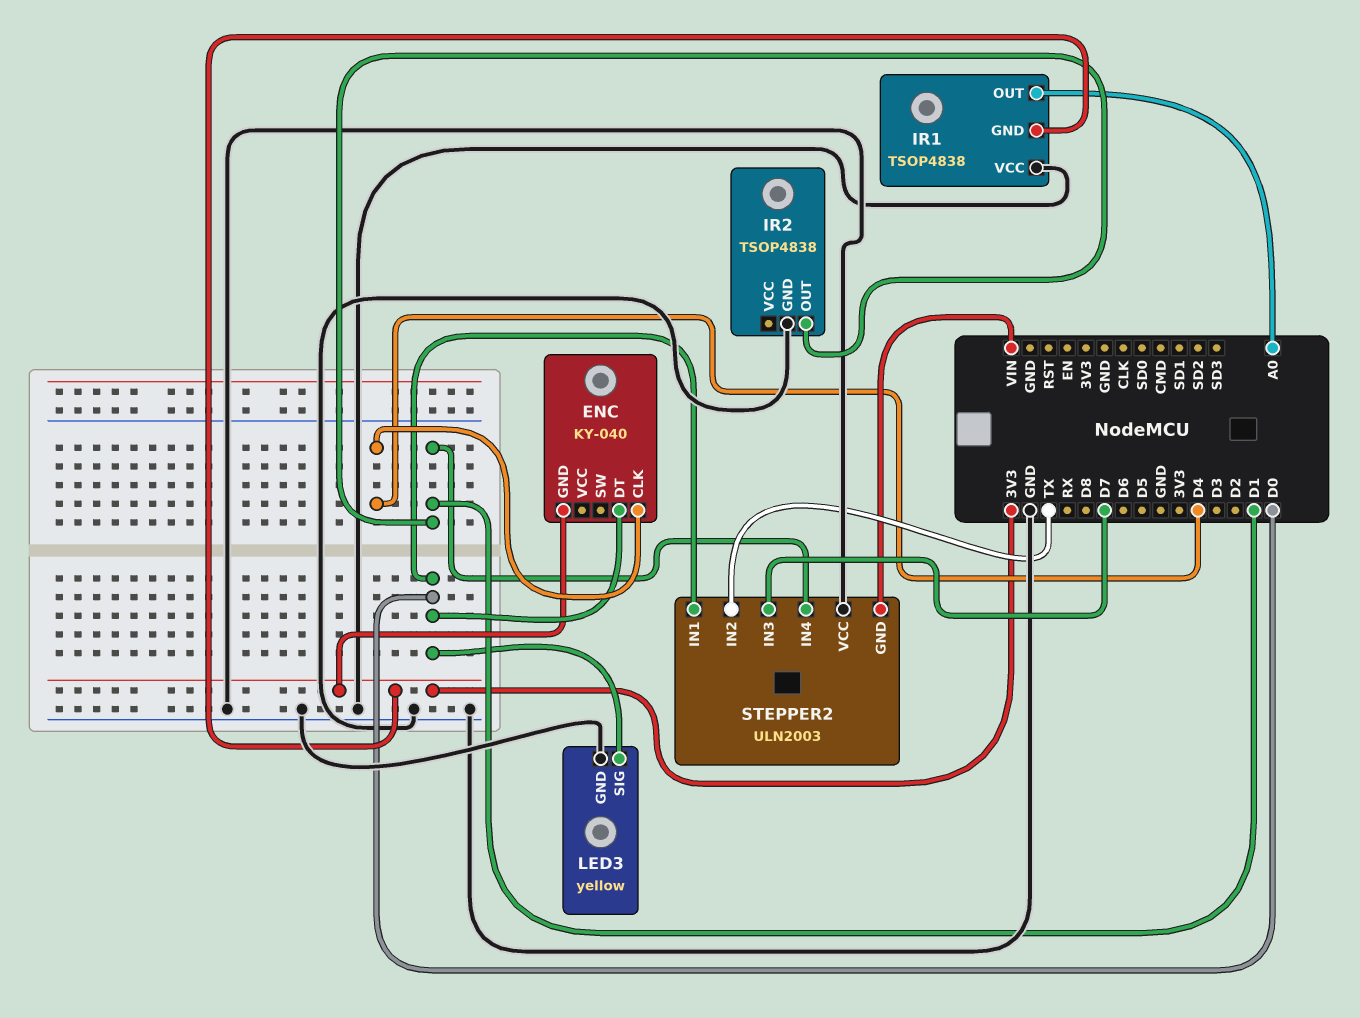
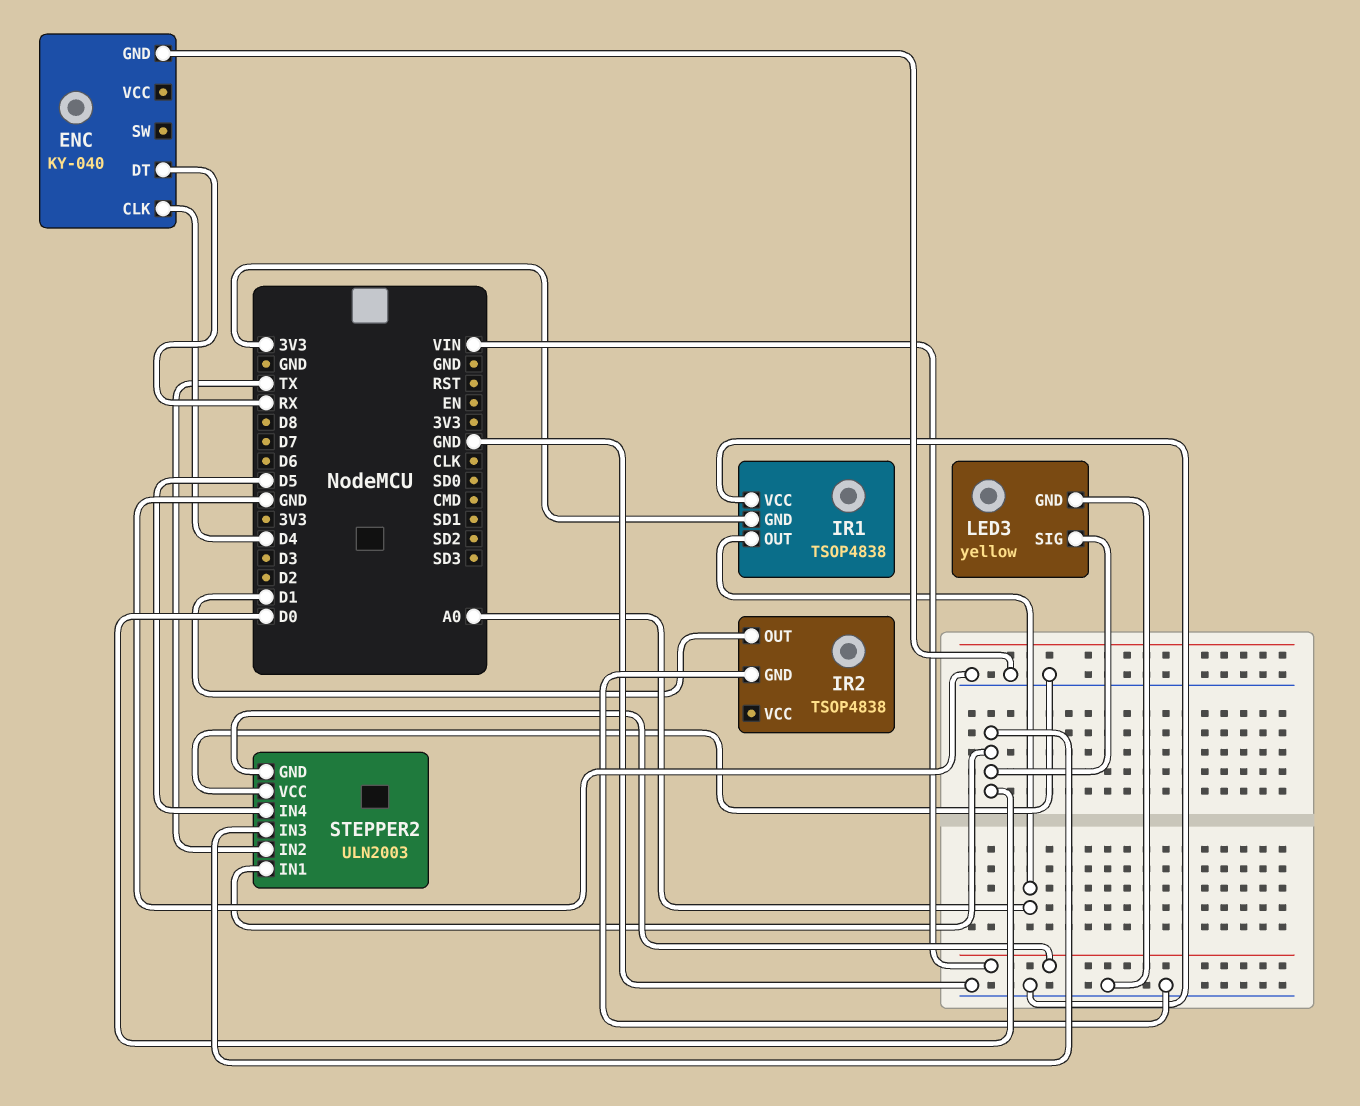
ENC pin DT: D0 -> RX
ENC pin GND: 3V3 -> GND
STEPPER2 pin IN3: D7 -> D0
STEPPER2 pin IN4: D1 -> D5

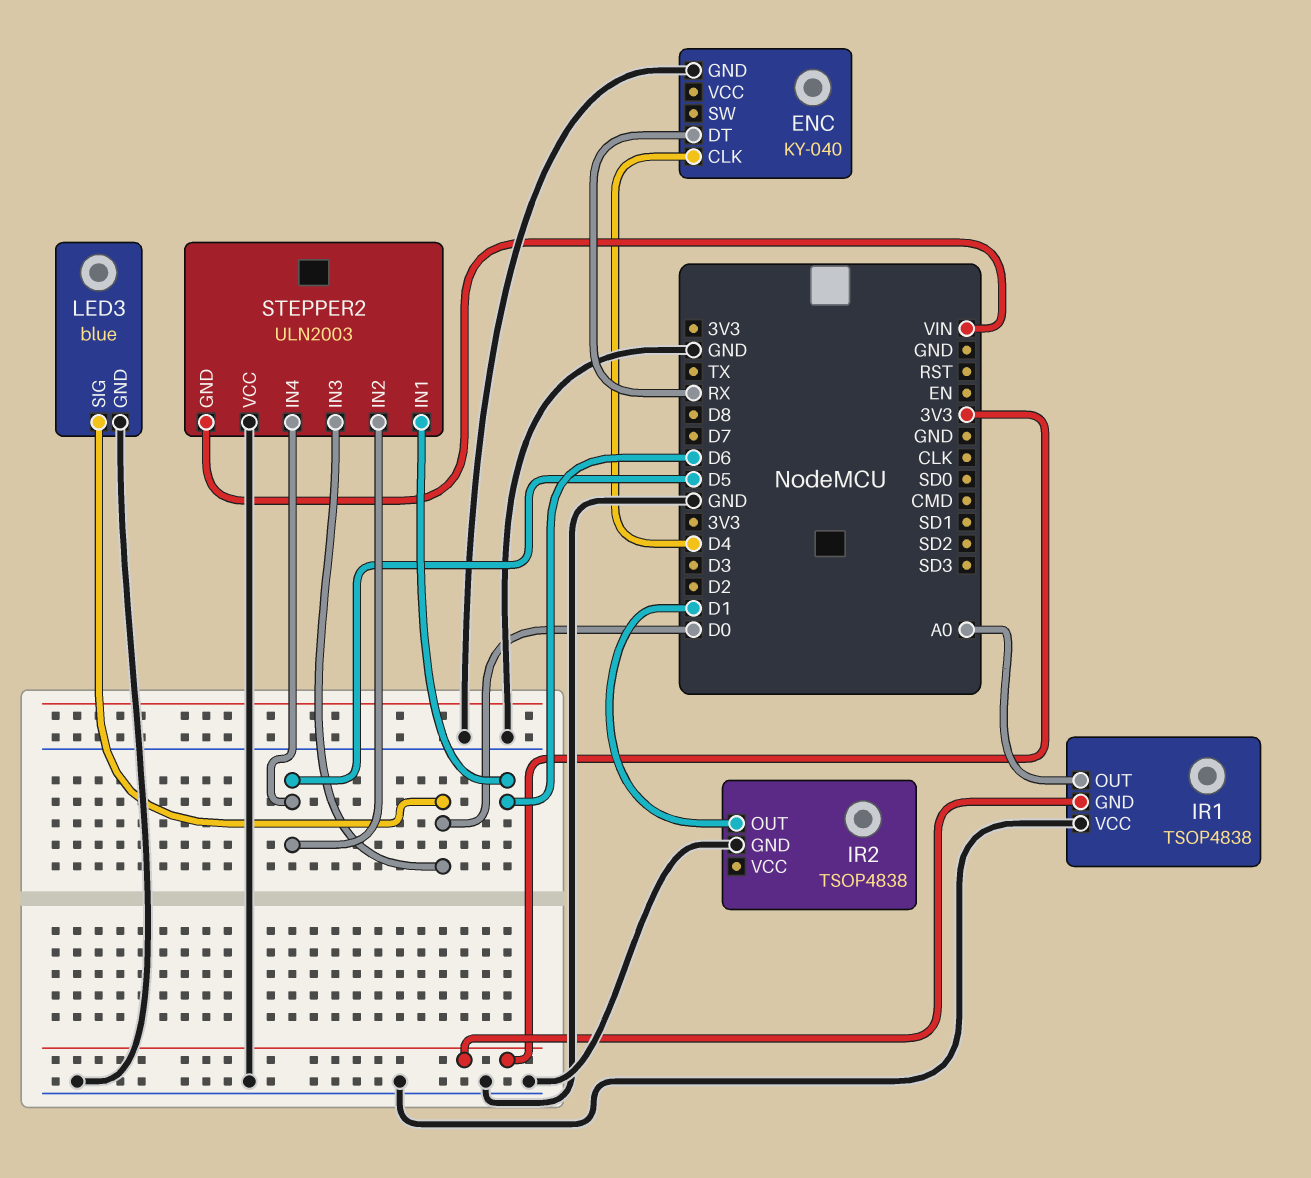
LED3: yellow -> blue
STEPPER2 pin IN1: D0 -> D6
STEPPER2 pin IN2: TX -> D5

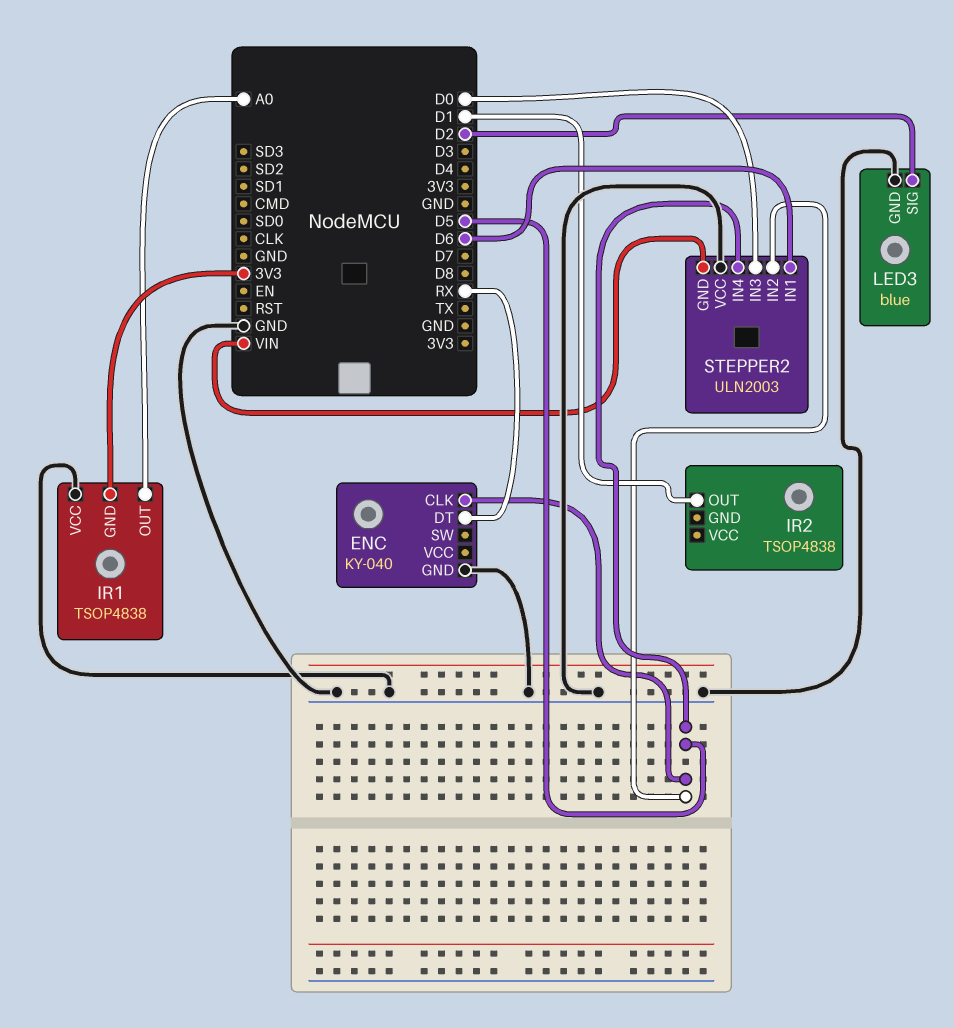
ENC pin CLK: D4 -> D5
IR2 pin GND: GND -> none
LED3 pin SIG: D0 -> D2

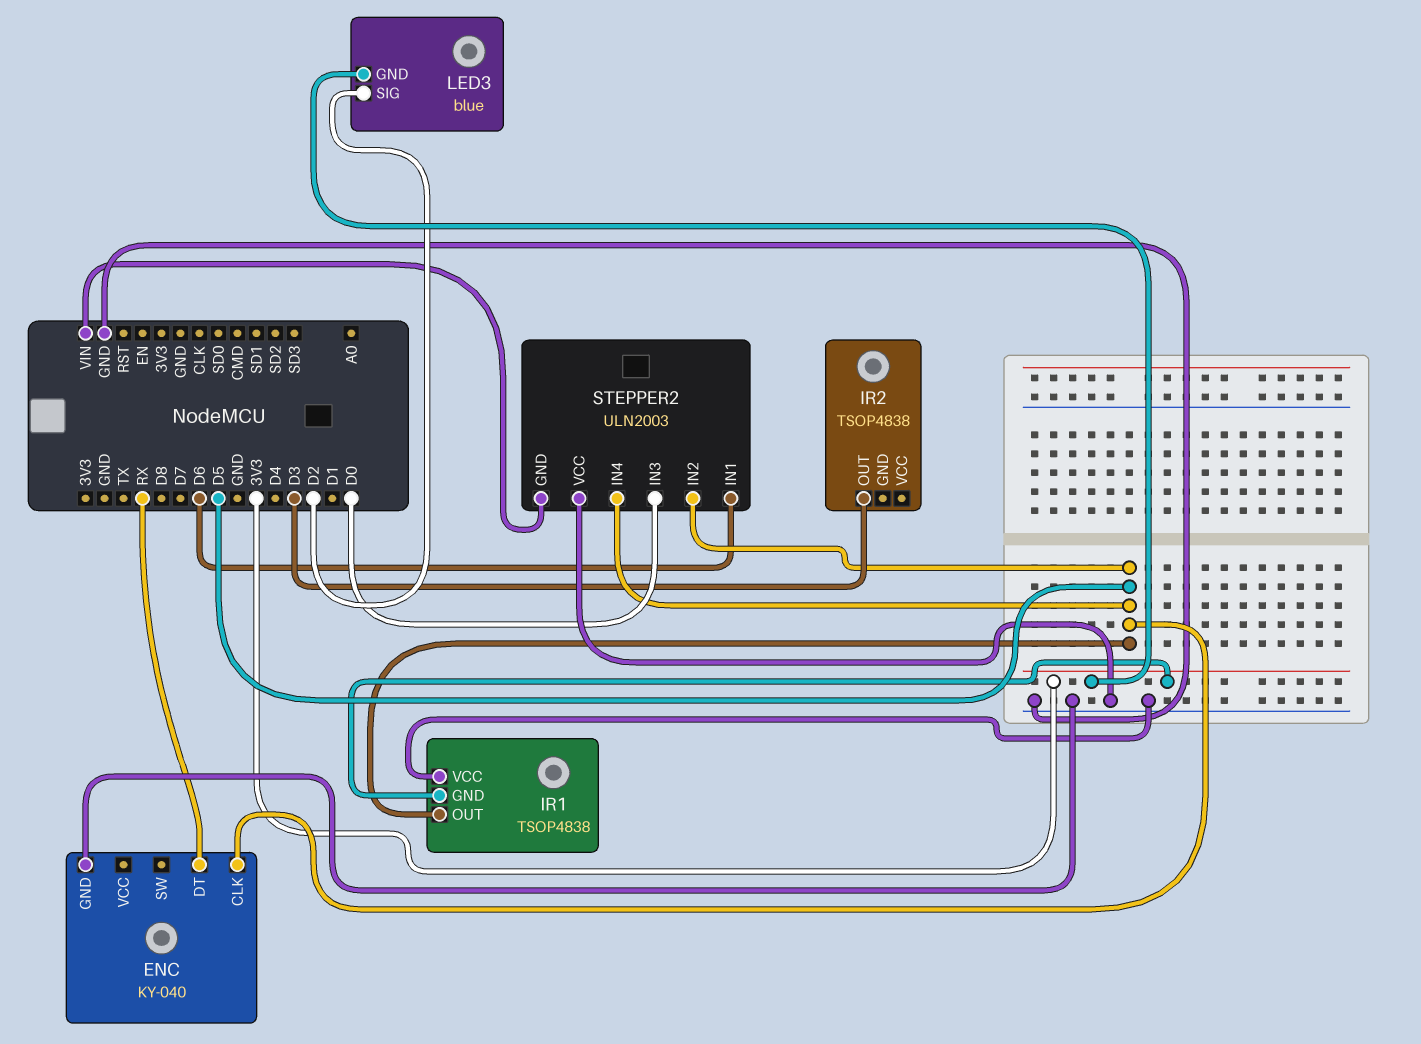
IR1 pin OUT: A0 -> D5
IR2 pin OUT: D1 -> D3
LED3 pin GND: GND -> 3V3

